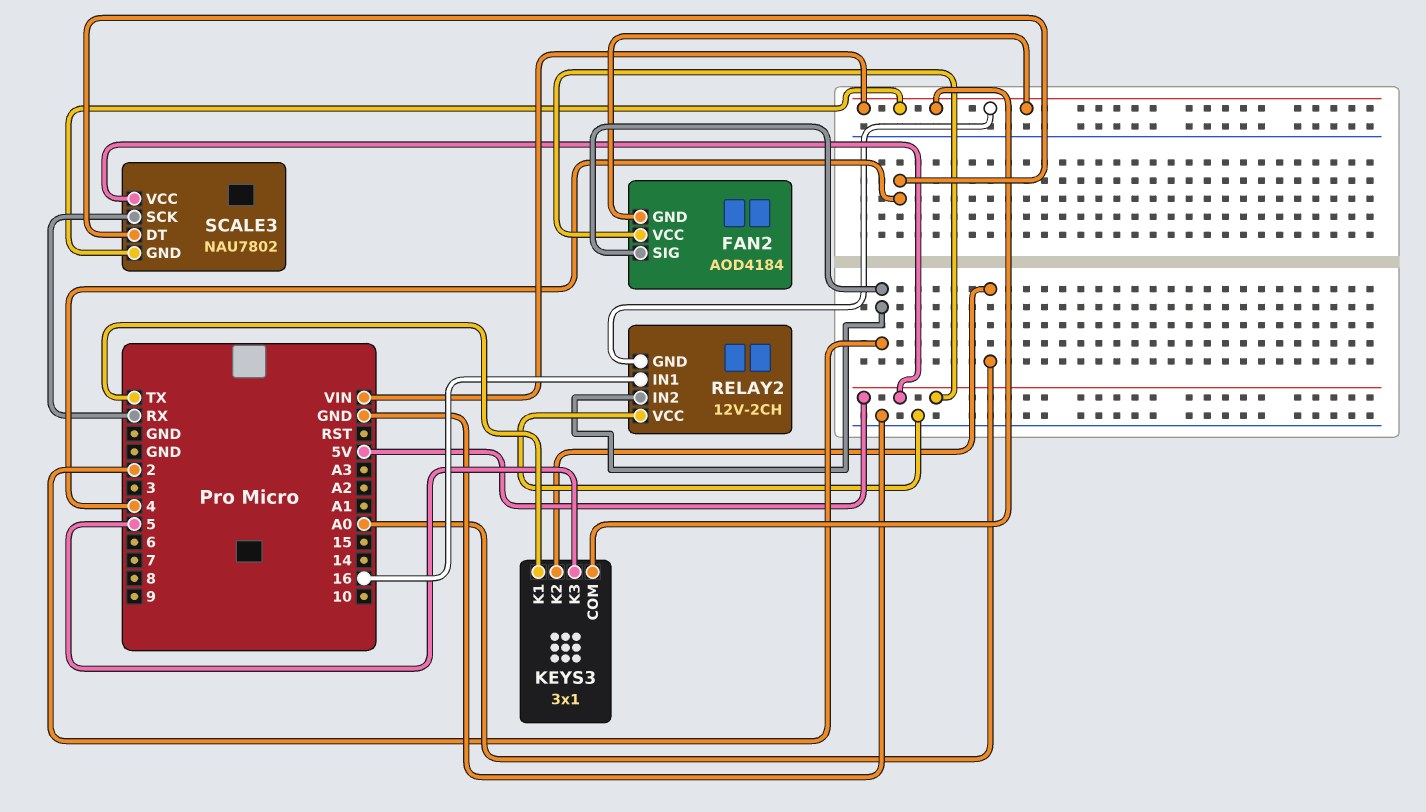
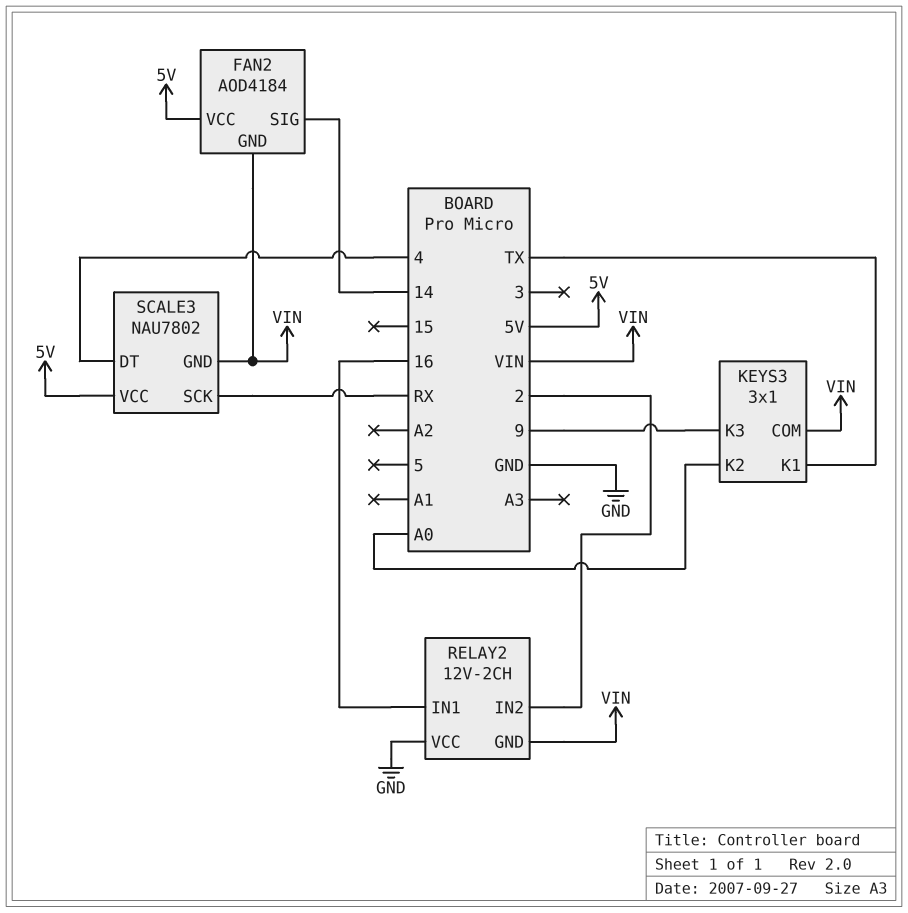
FAN2 pin SIG: 2 -> 14
KEYS3 pin K3: 5 -> 9

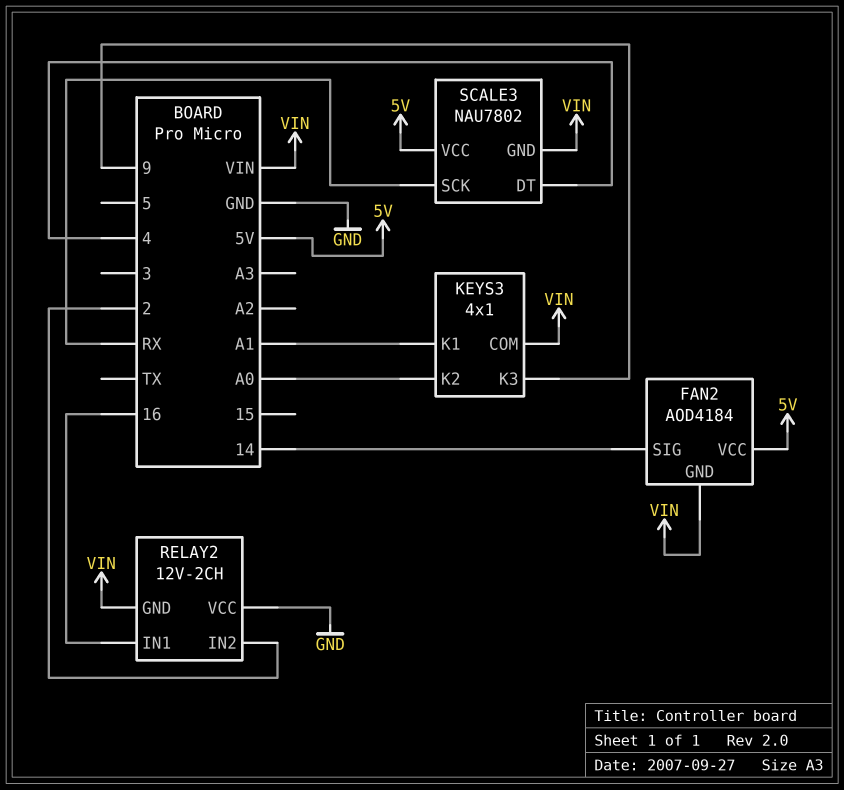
KEYS3: 3x1 -> 4x1
KEYS3 pin K1: TX -> A1

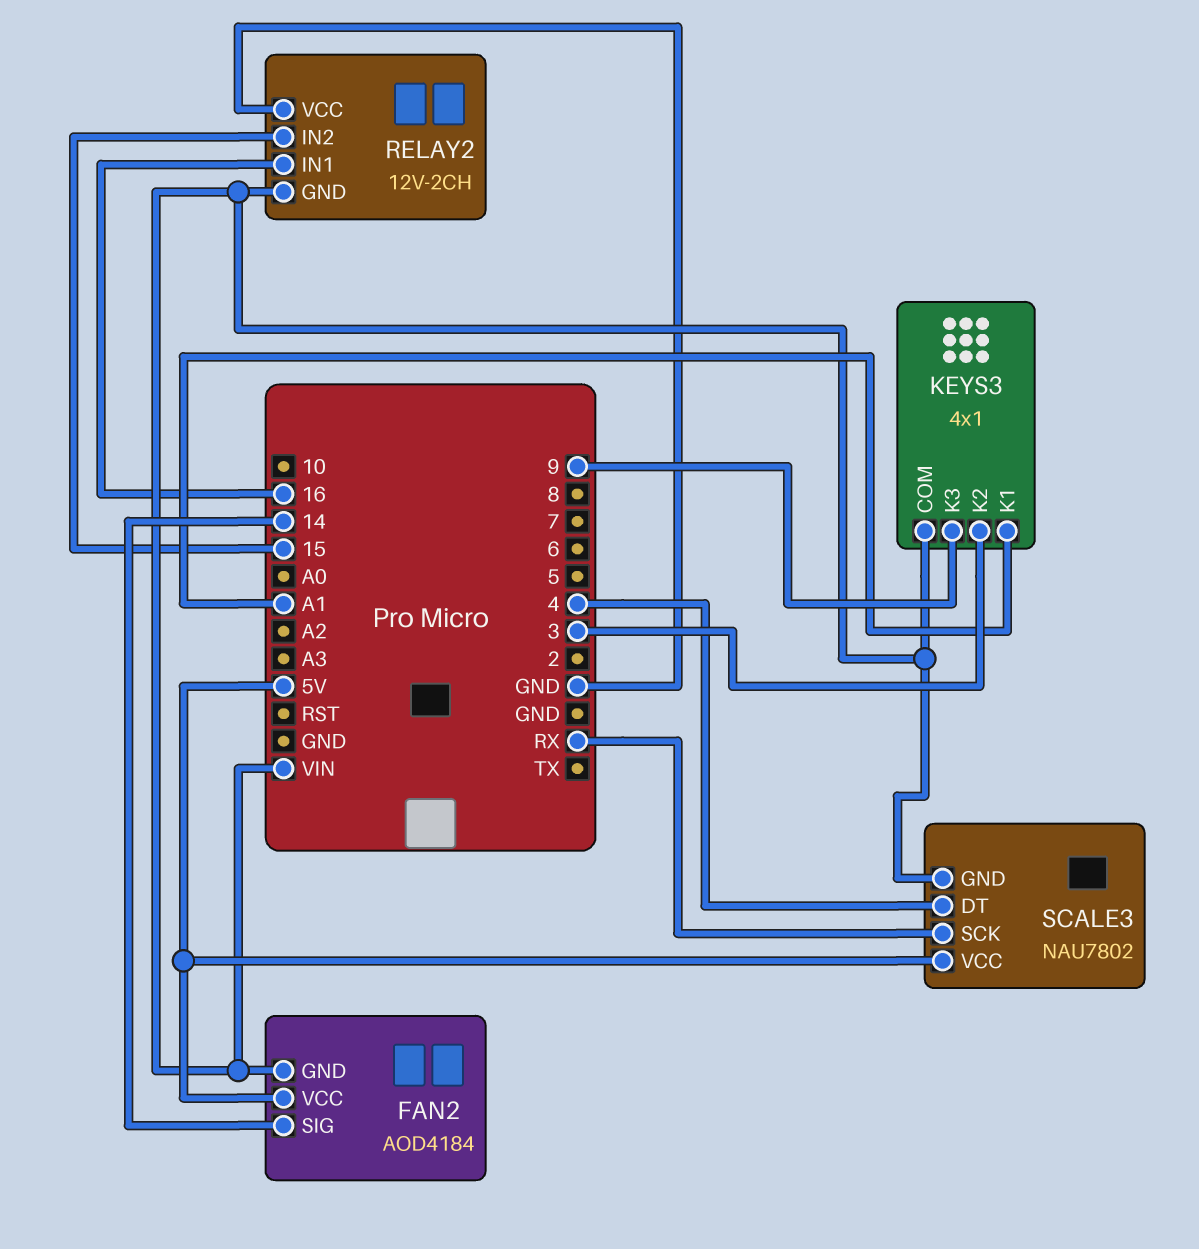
KEYS3 pin K2: A0 -> 3
RELAY2 pin IN2: 2 -> 15

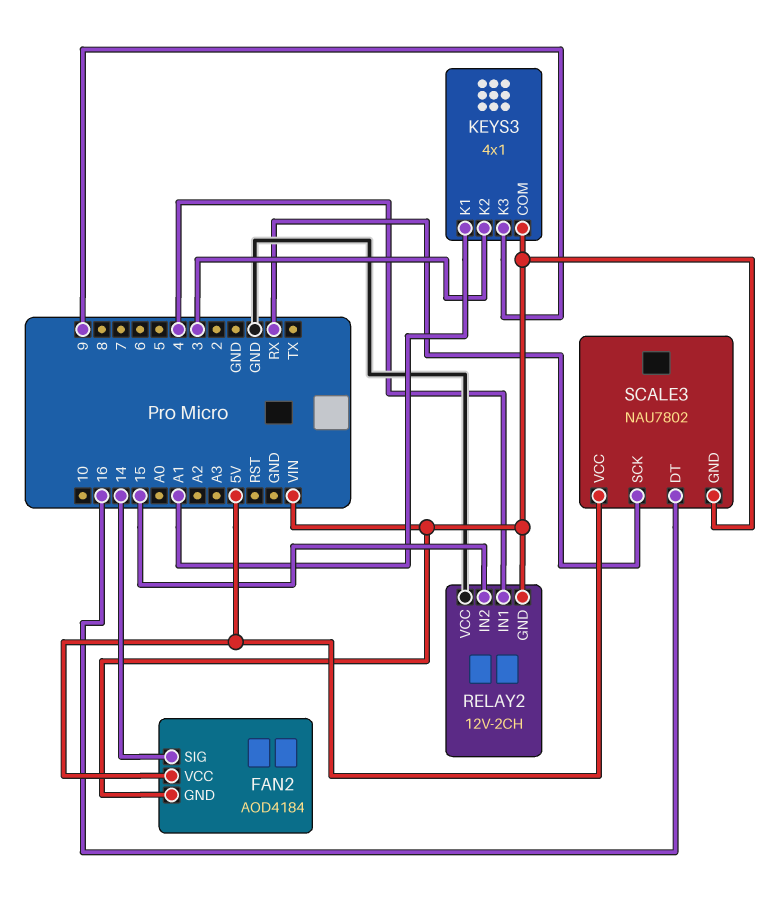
RELAY2 pin IN1: 16 -> 4
SCALE3 pin DT: 4 -> 16

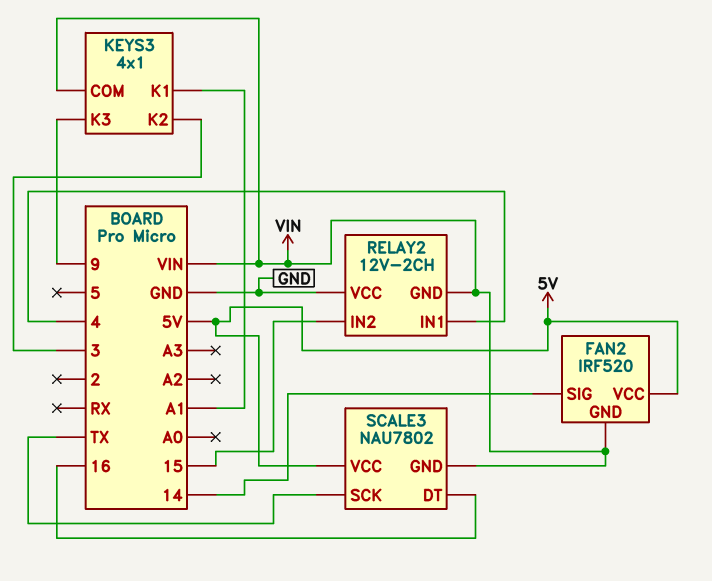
FAN2: AOD4184 -> IRF520
SCALE3 pin SCK: RX -> TX

